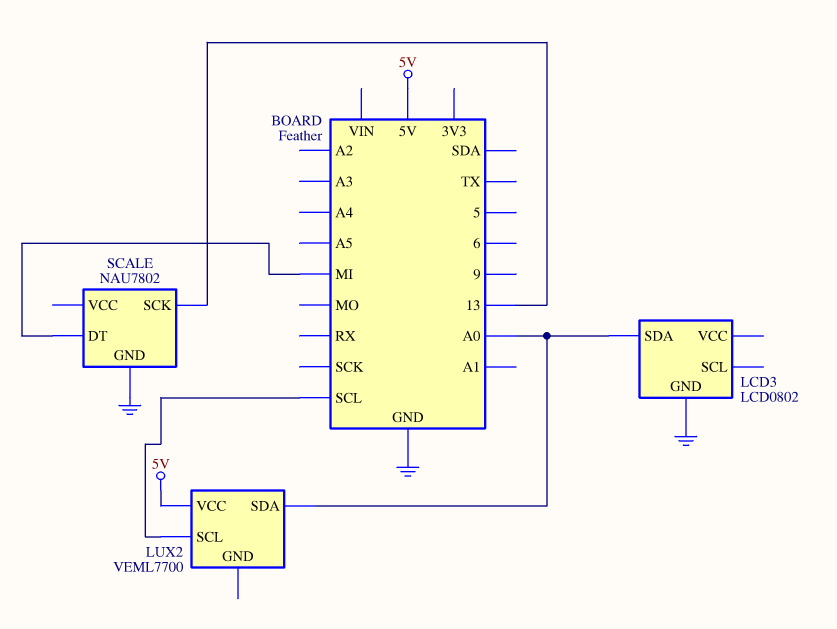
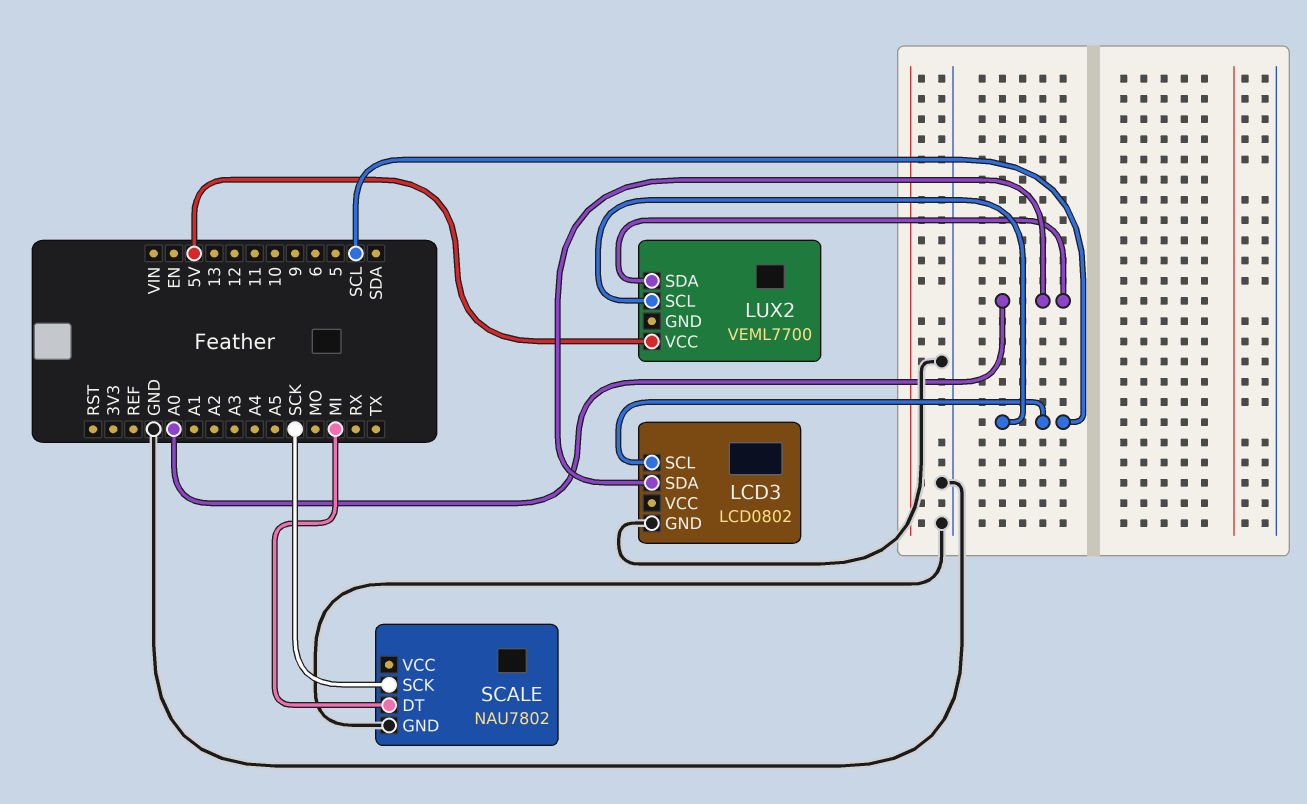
LCD3 pin SCL: none -> SCL
SCALE pin SCK: 13 -> SCK

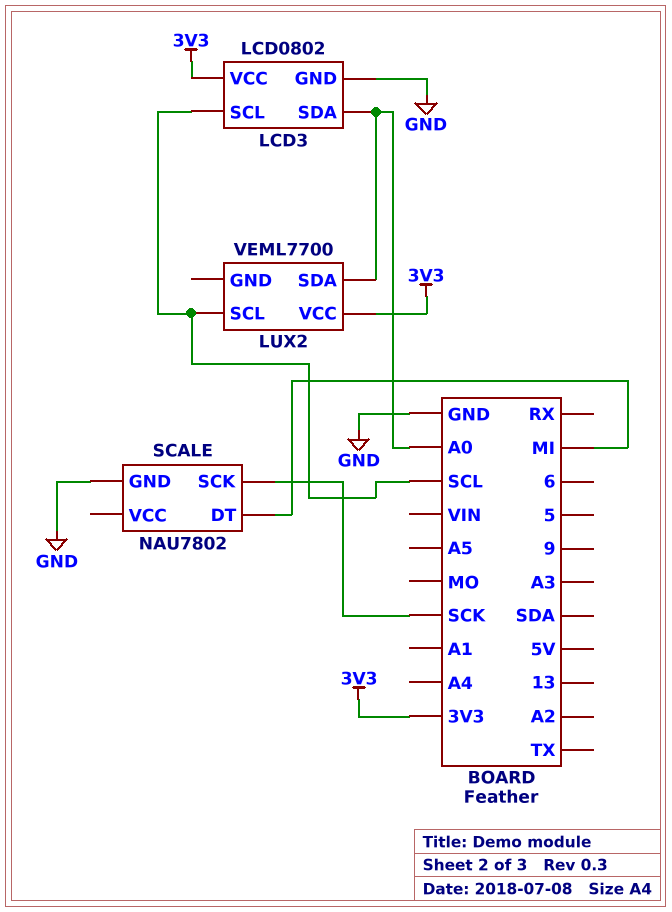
LCD3 pin VCC: none -> 3V3
LUX2 pin VCC: 5V -> 3V3

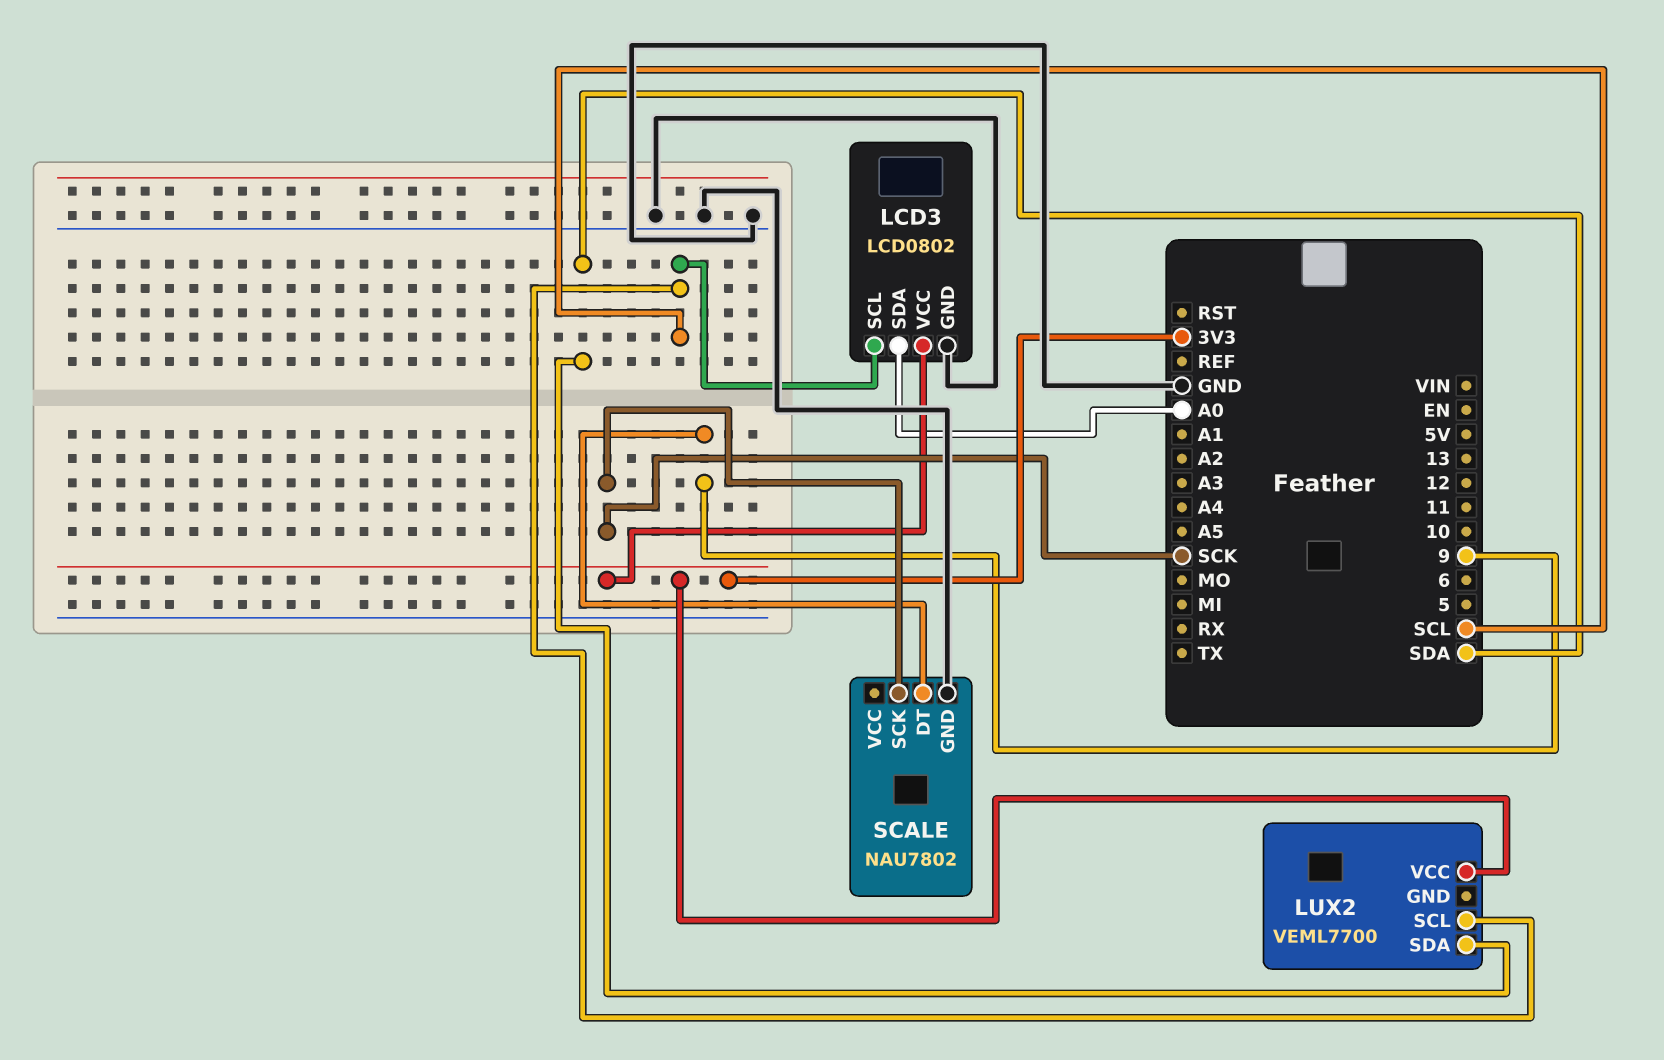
LUX2 pin SDA: A0 -> SDA
SCALE pin DT: MI -> 9

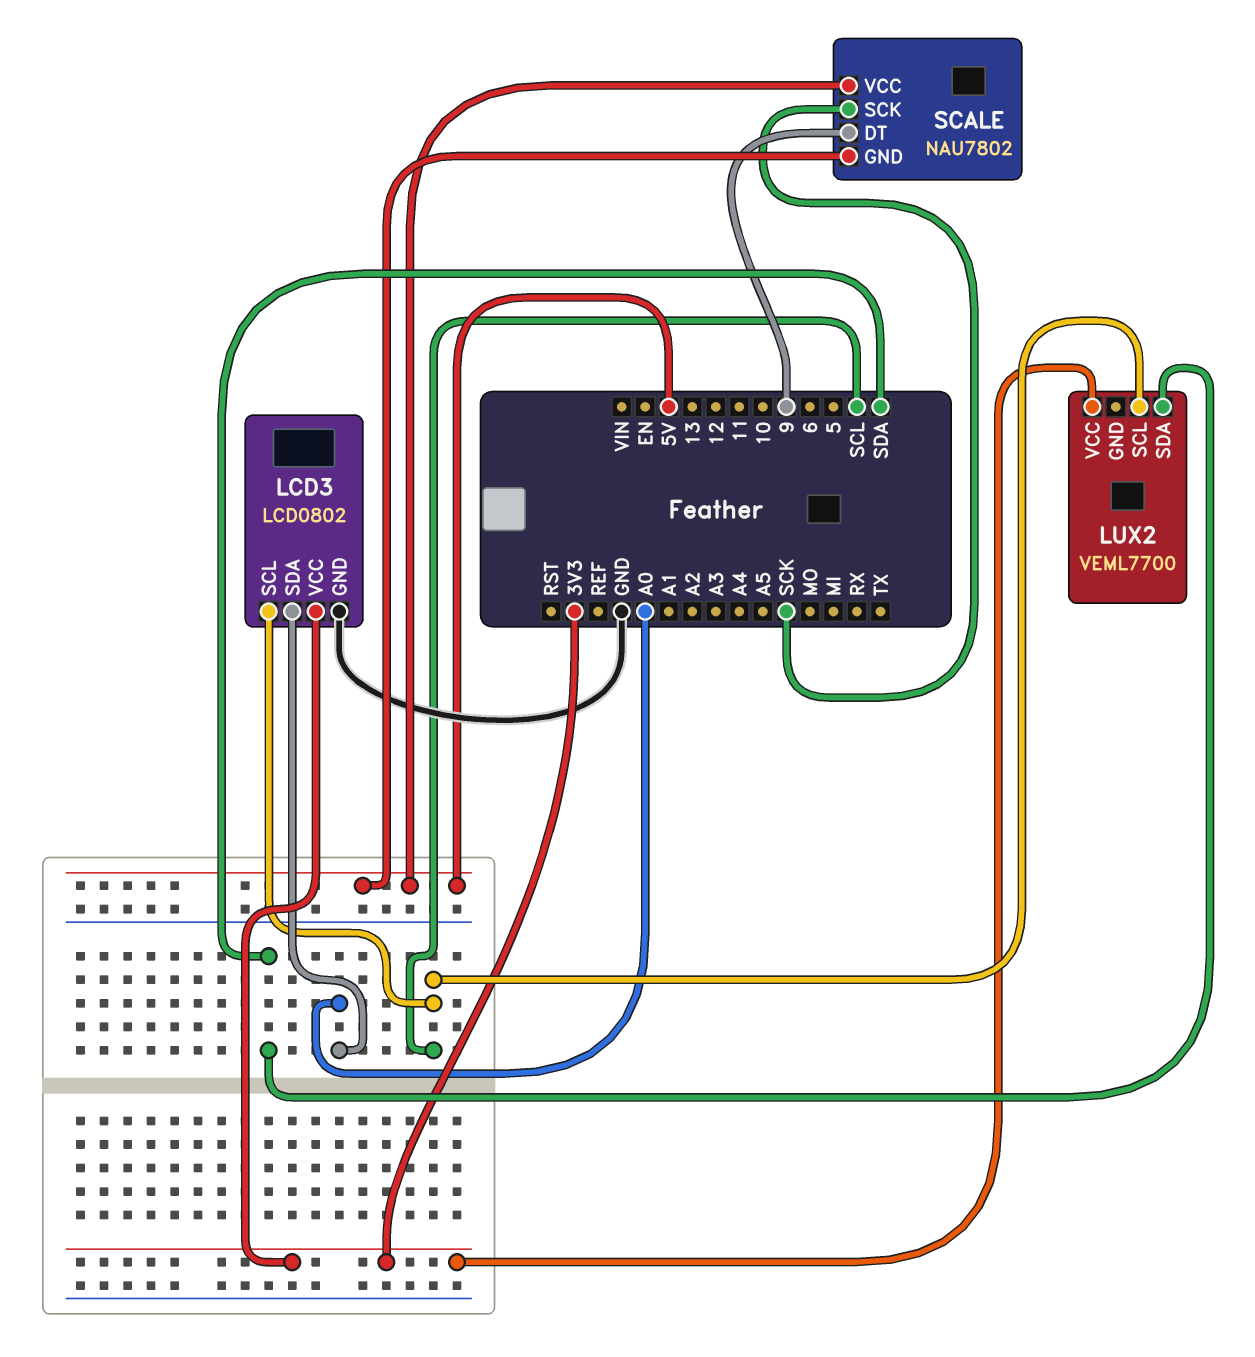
SCALE pin GND: GND -> 5V
SCALE pin VCC: none -> 5V

